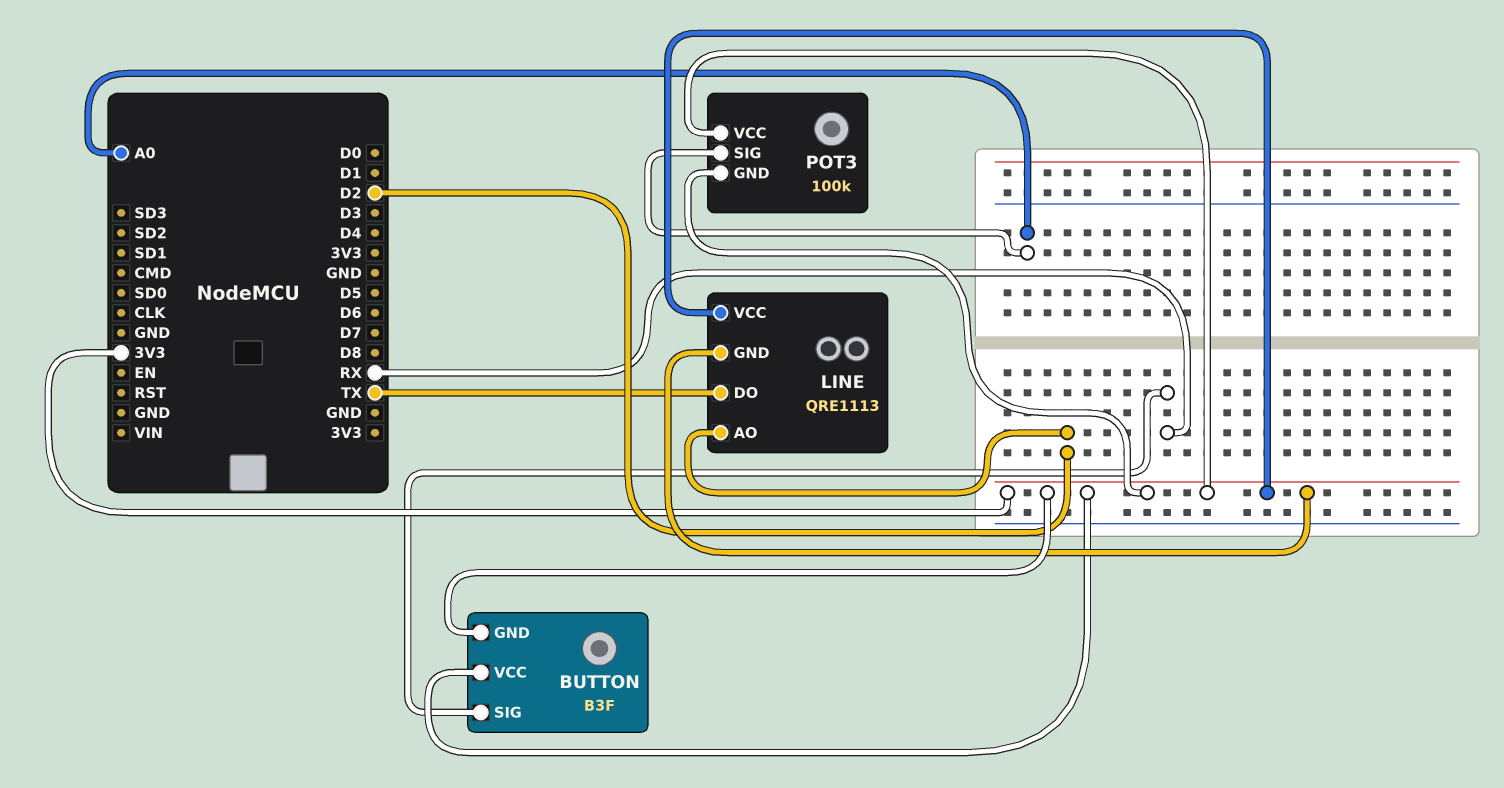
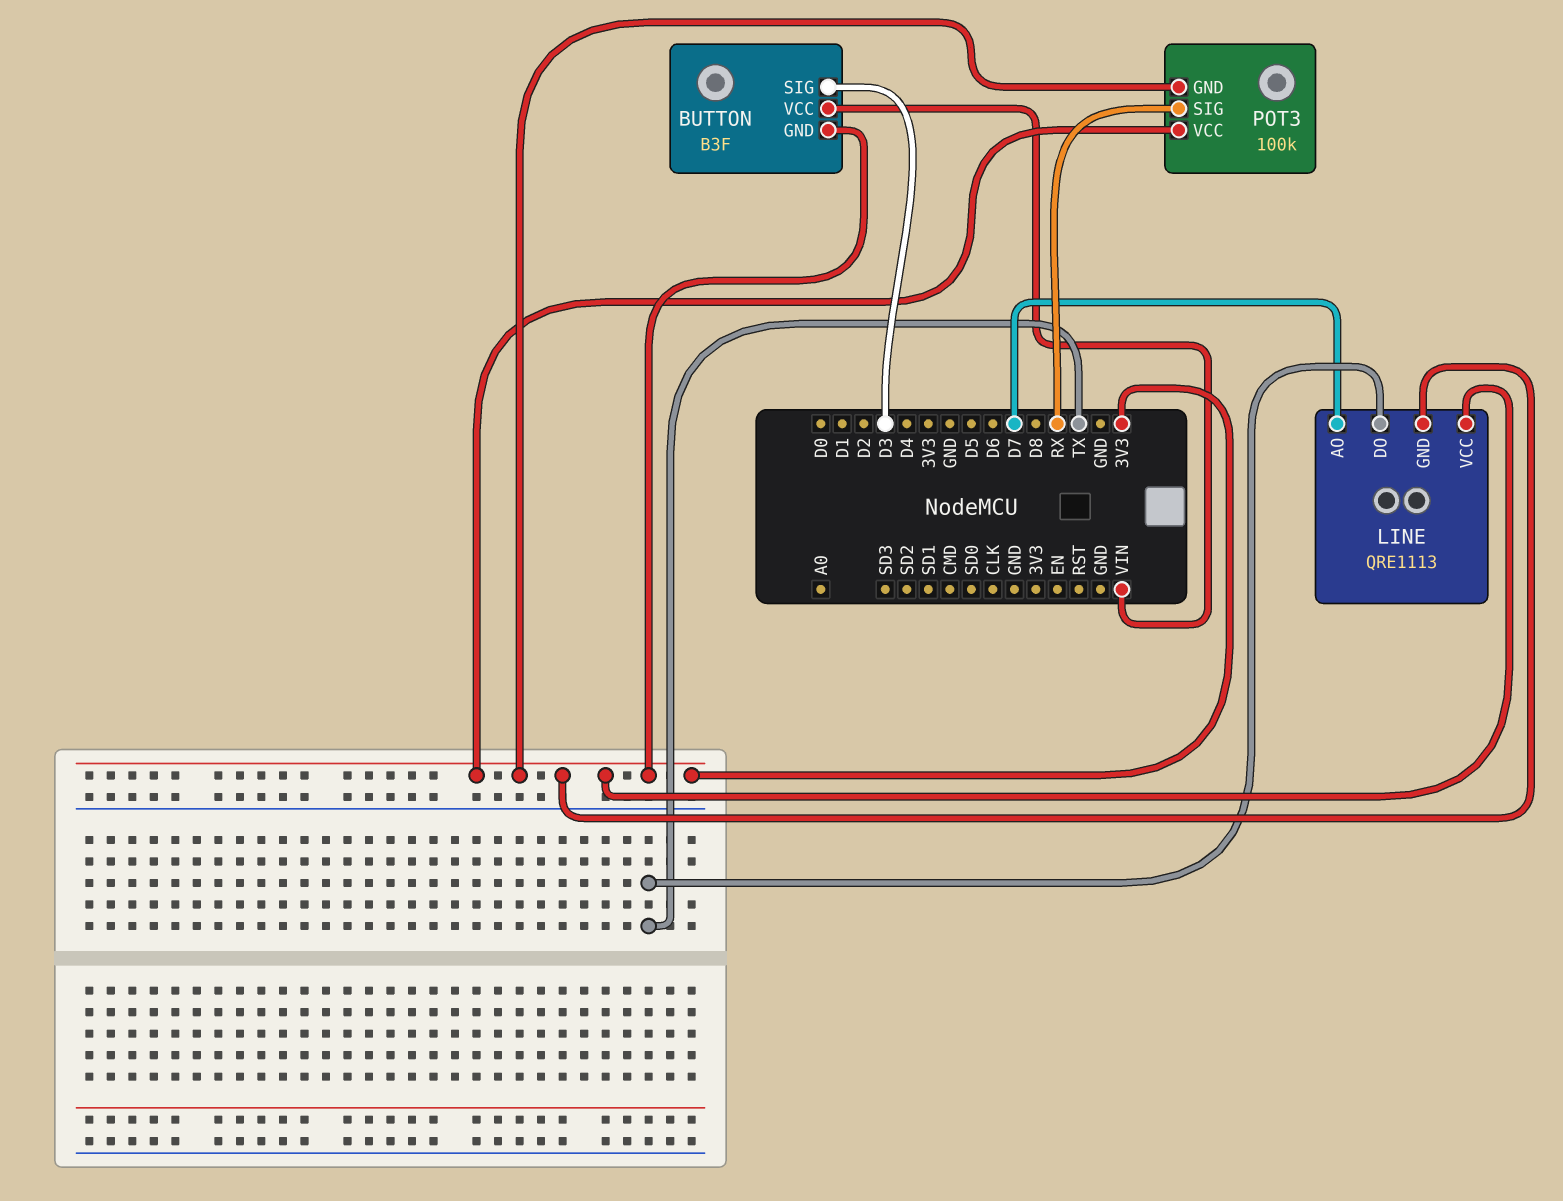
BUTTON pin SIG: RX -> D3
BUTTON pin VCC: 3V3 -> VIN
LINE pin AO: D2 -> D7
POT3 pin SIG: A0 -> RX

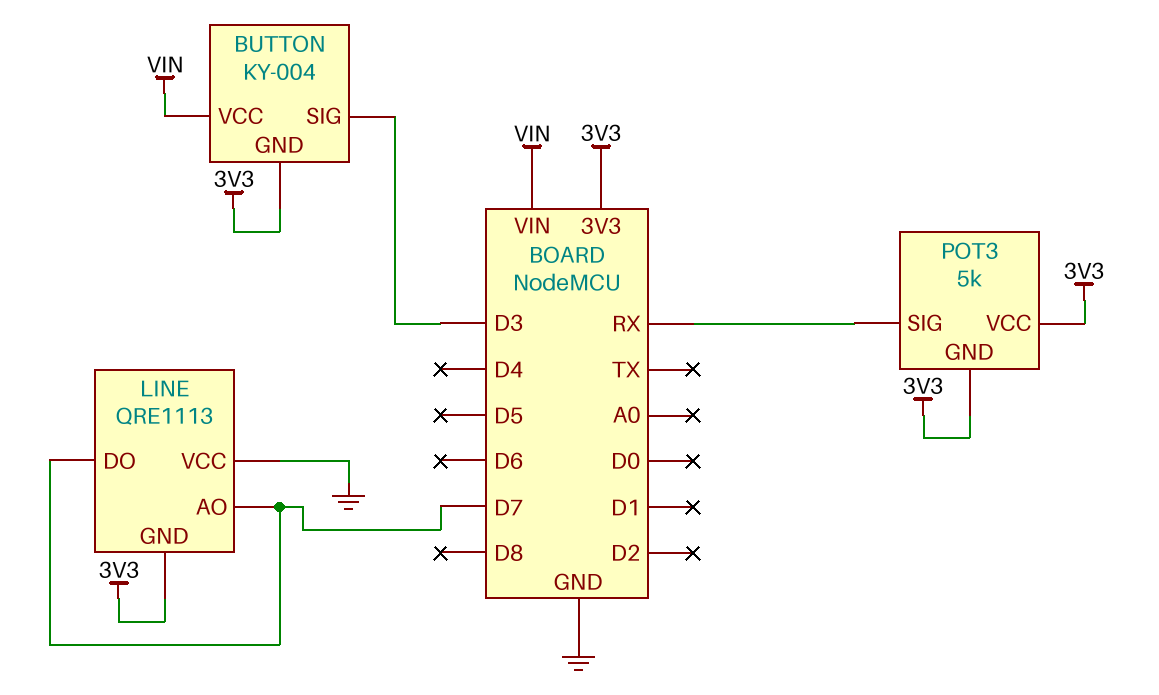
BUTTON: B3F -> KY-004
LINE pin DO: TX -> D7
LINE pin VCC: 3V3 -> GND
POT3: 100k -> 5k

